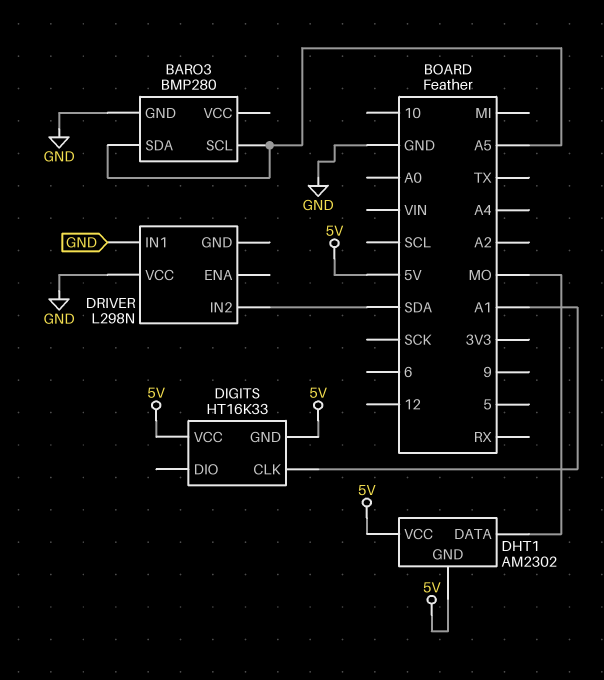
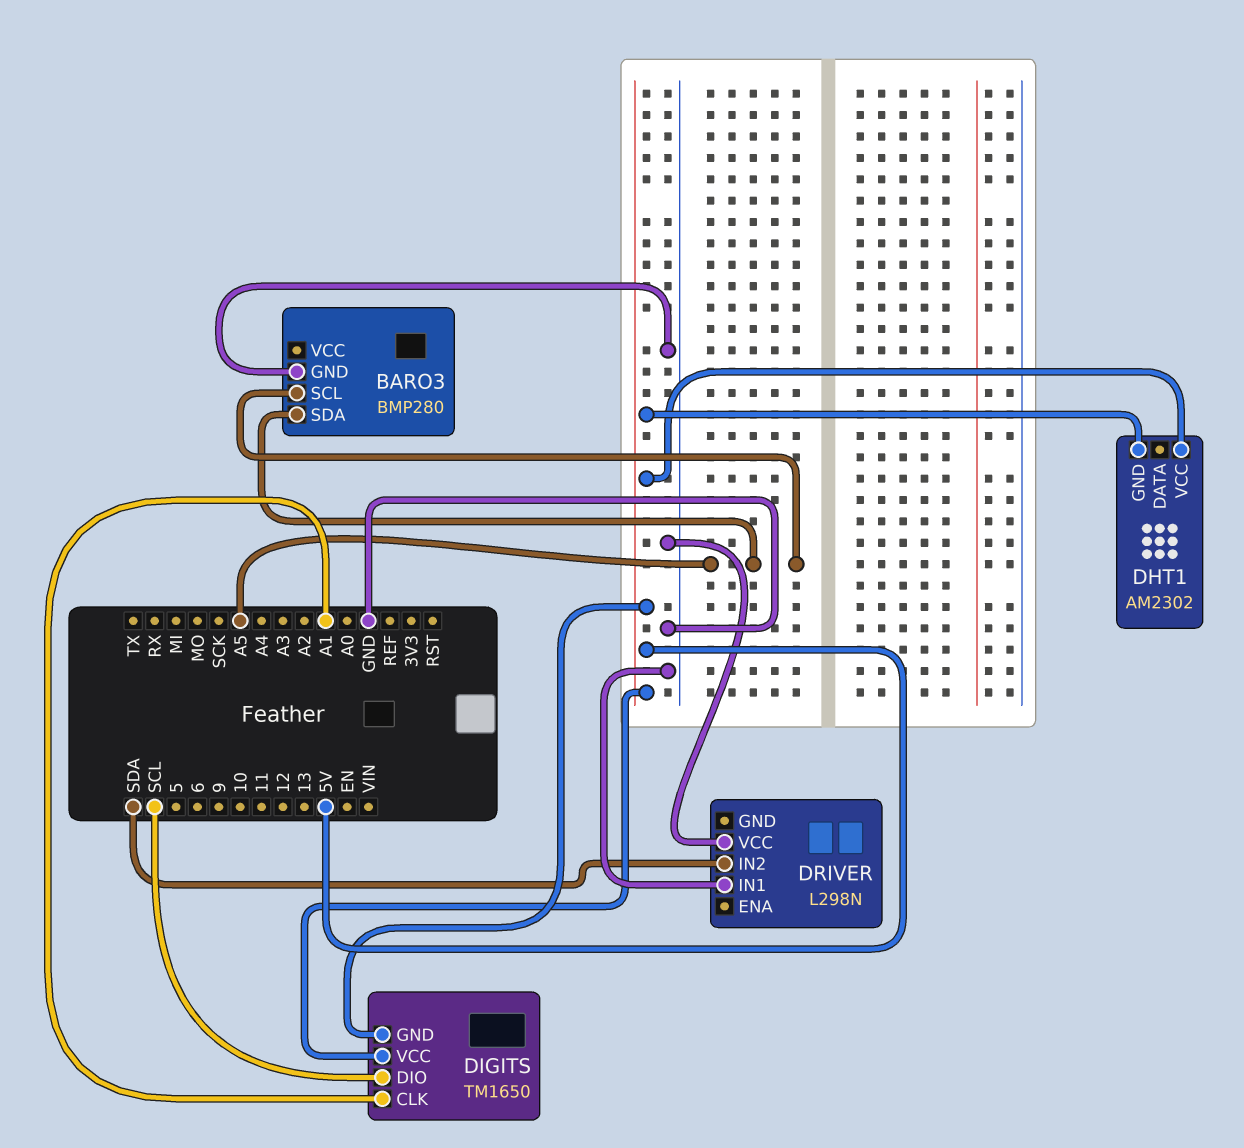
DHT1 pin DATA: MO -> none
DIGITS: HT16K33 -> TM1650
DIGITS pin DIO: none -> SCL

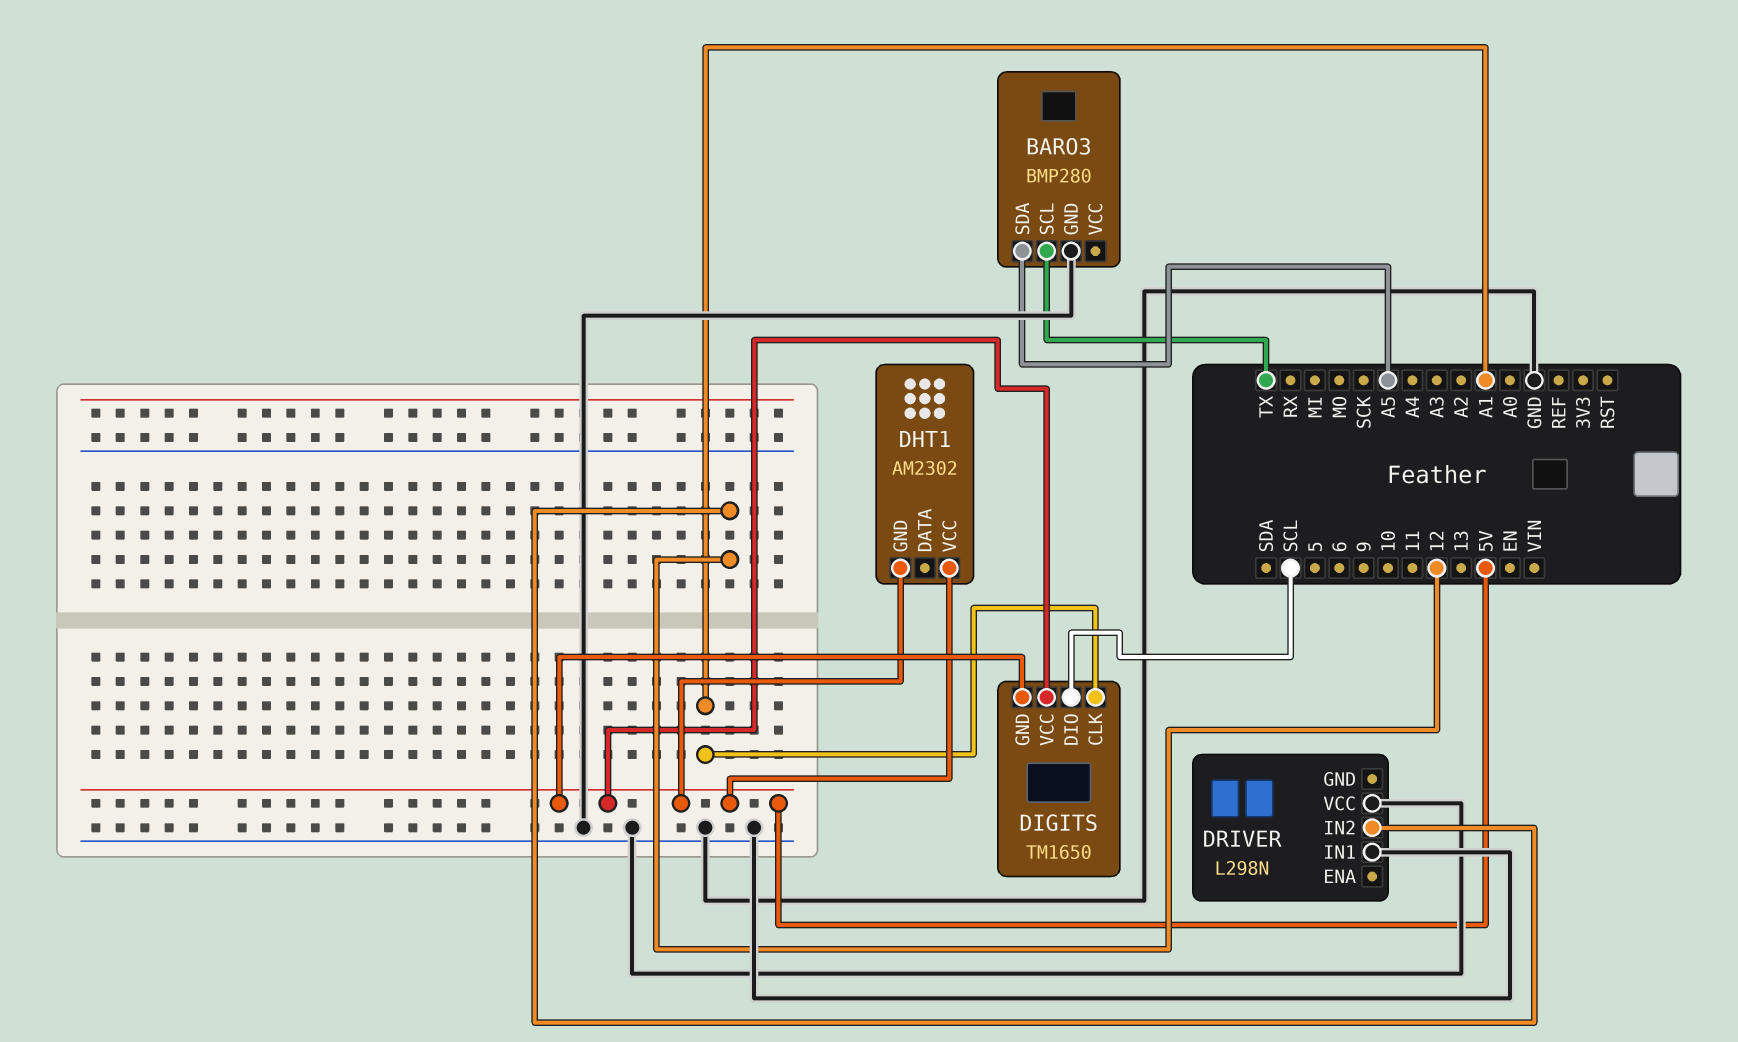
BARO3 pin SCL: A5 -> TX
DRIVER pin IN2: SDA -> 12

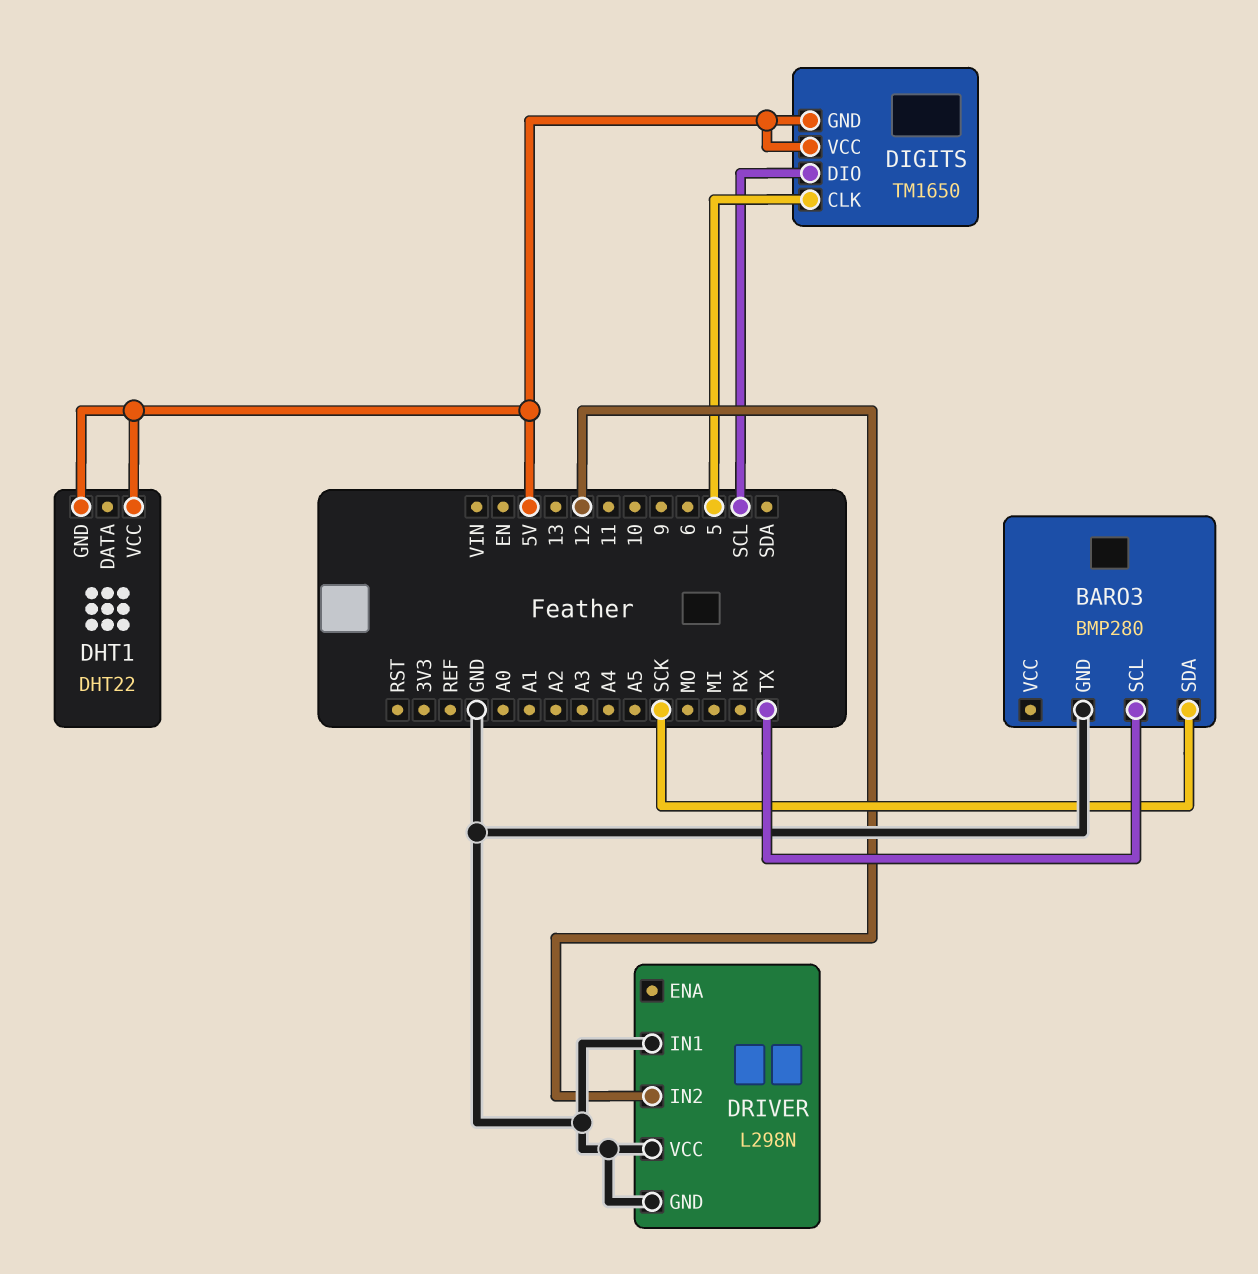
BARO3 pin SDA: A5 -> SCK
DHT1: AM2302 -> DHT22
DIGITS pin CLK: A1 -> 5
DRIVER pin GND: none -> GND

